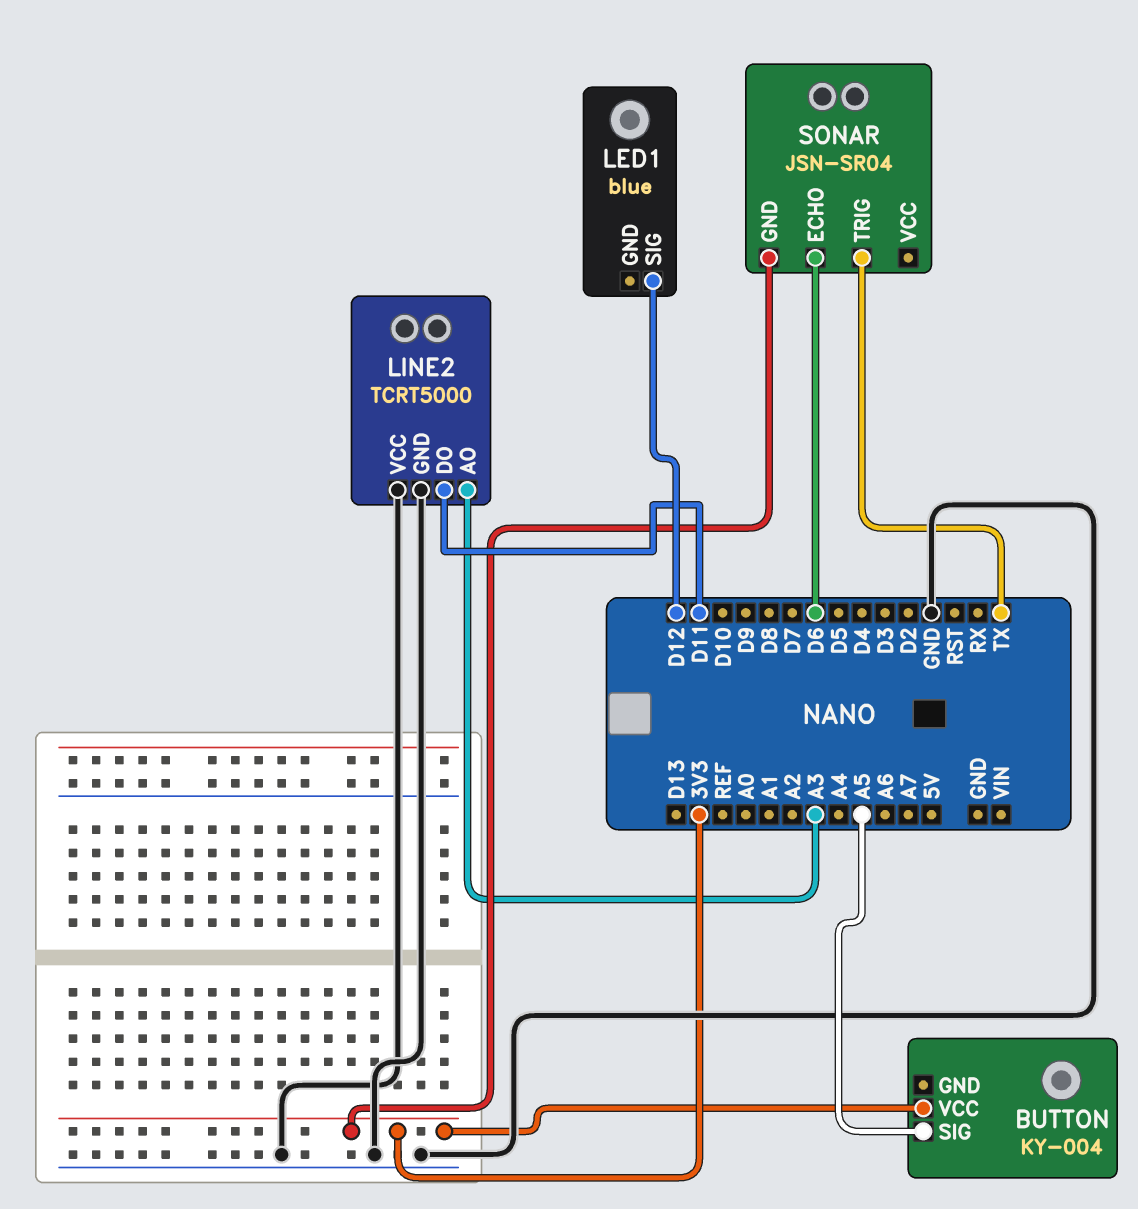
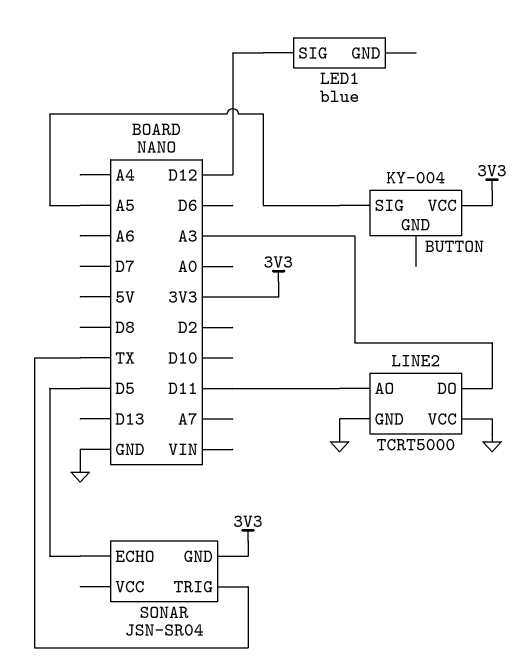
LINE2 pin AO: A3 -> D11
LINE2 pin DO: D11 -> A3
SONAR pin ECHO: D6 -> D5

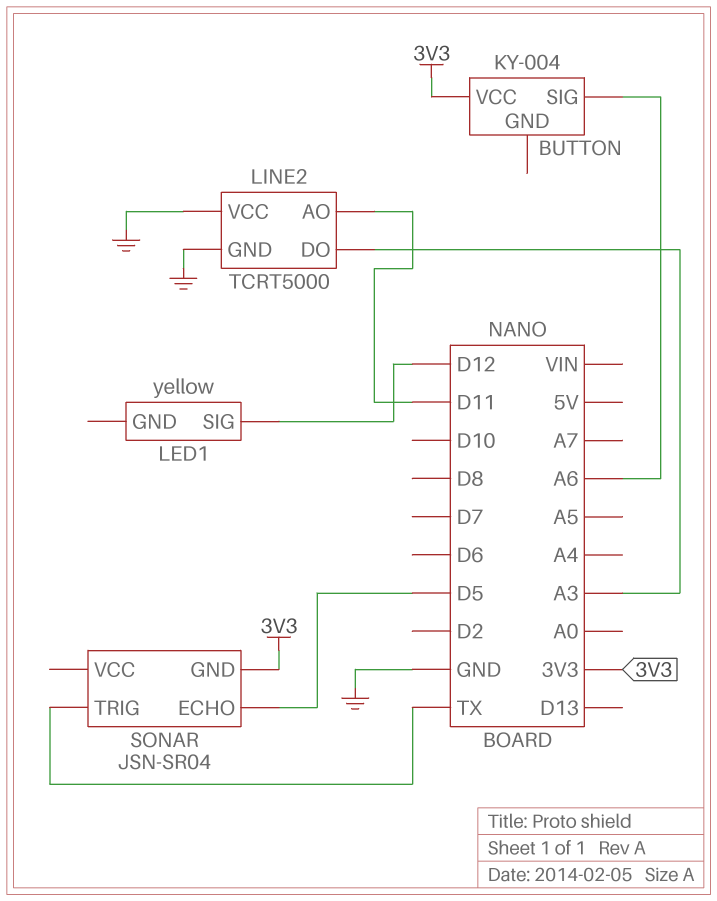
BUTTON pin SIG: A5 -> A6
LED1: blue -> yellow

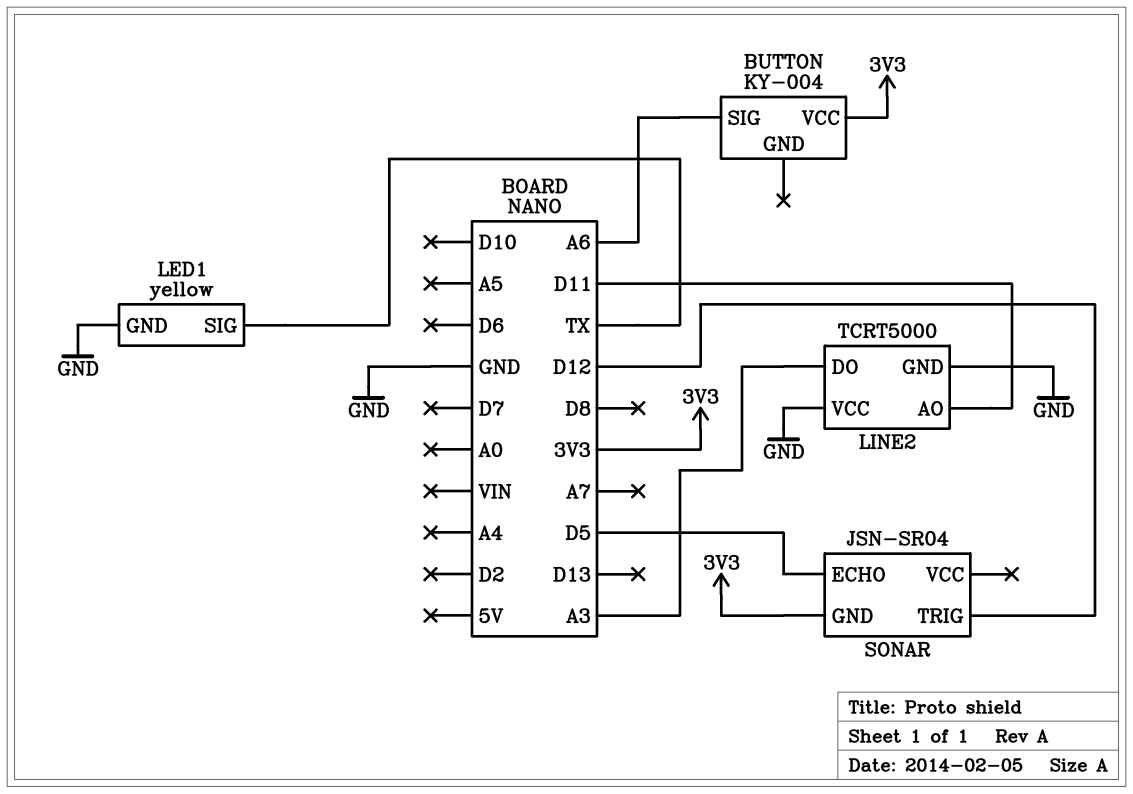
LED1 pin GND: none -> GND
LED1 pin SIG: D12 -> TX
SONAR pin TRIG: TX -> D12

